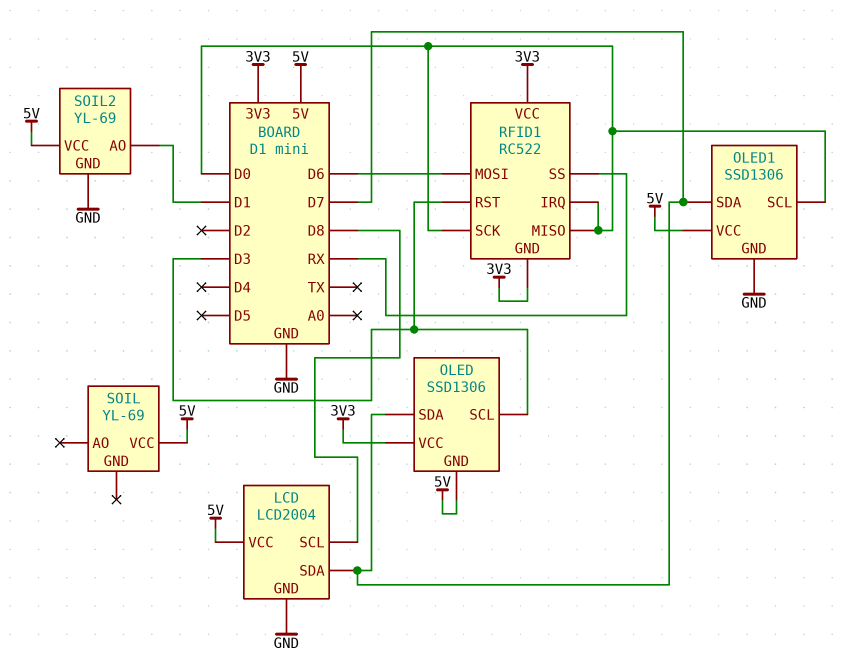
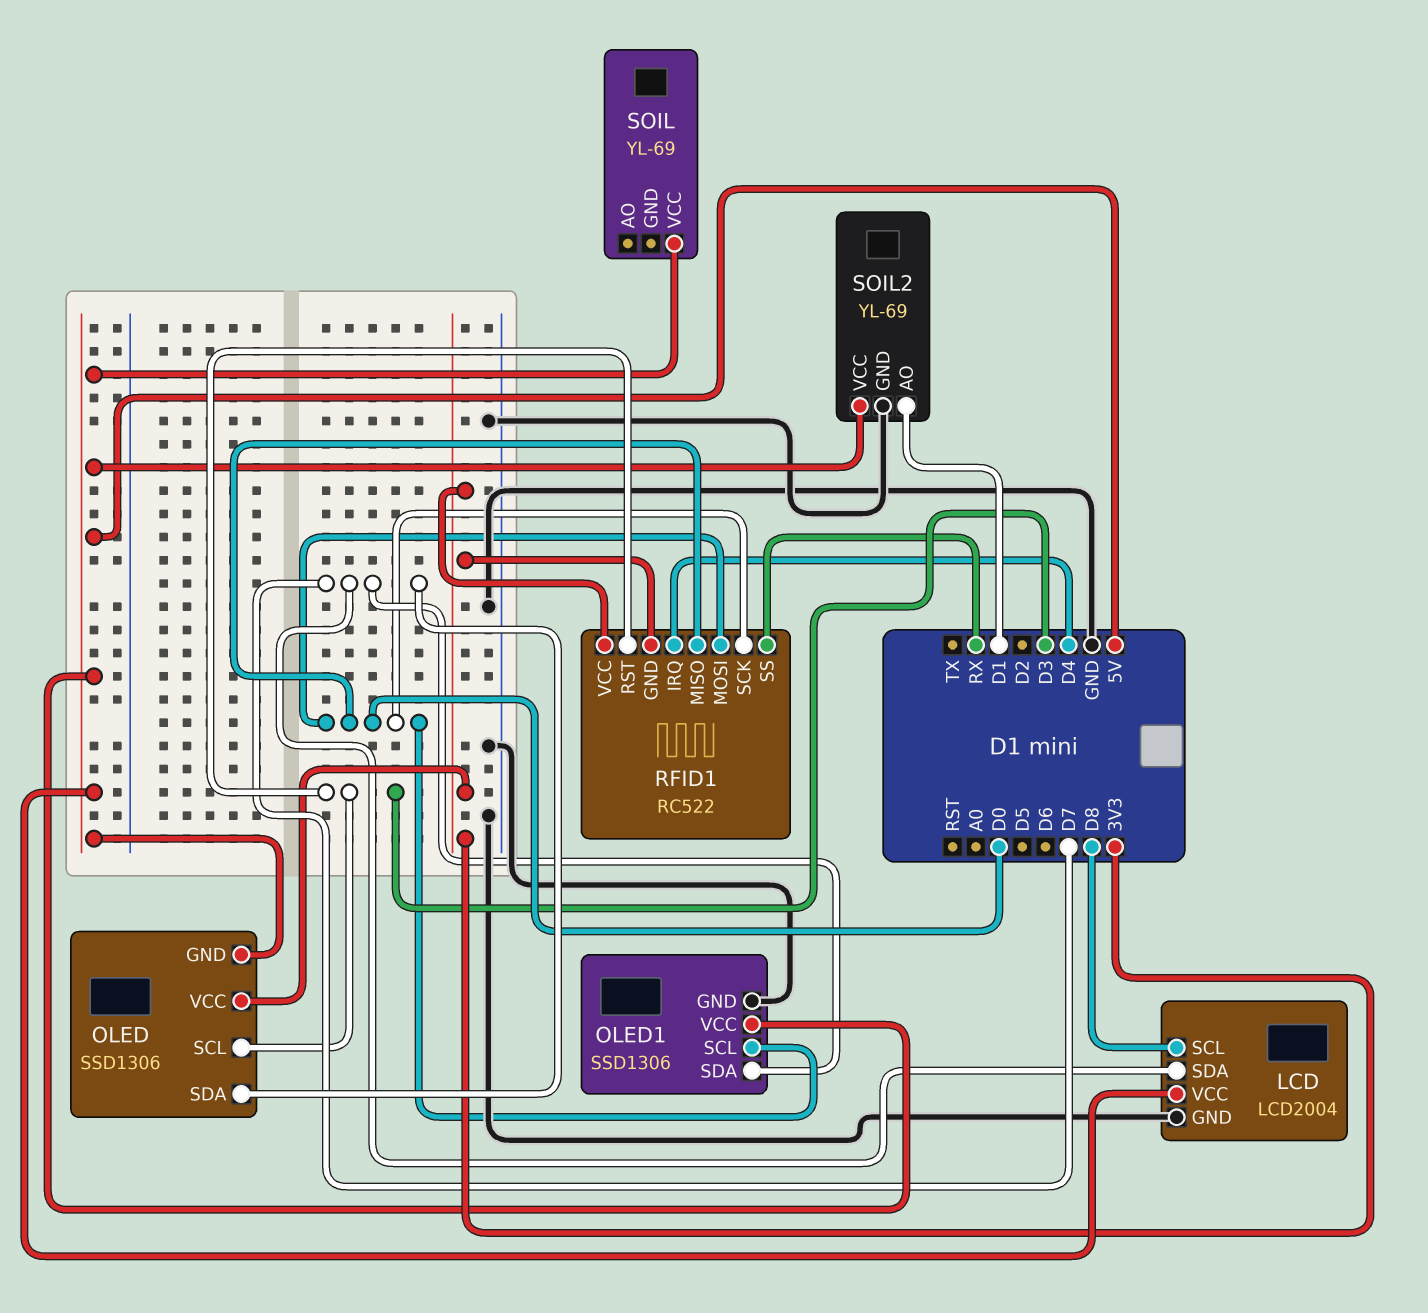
RFID1 pin IRQ: D0 -> D4
RFID1 pin MOSI: D6 -> D0

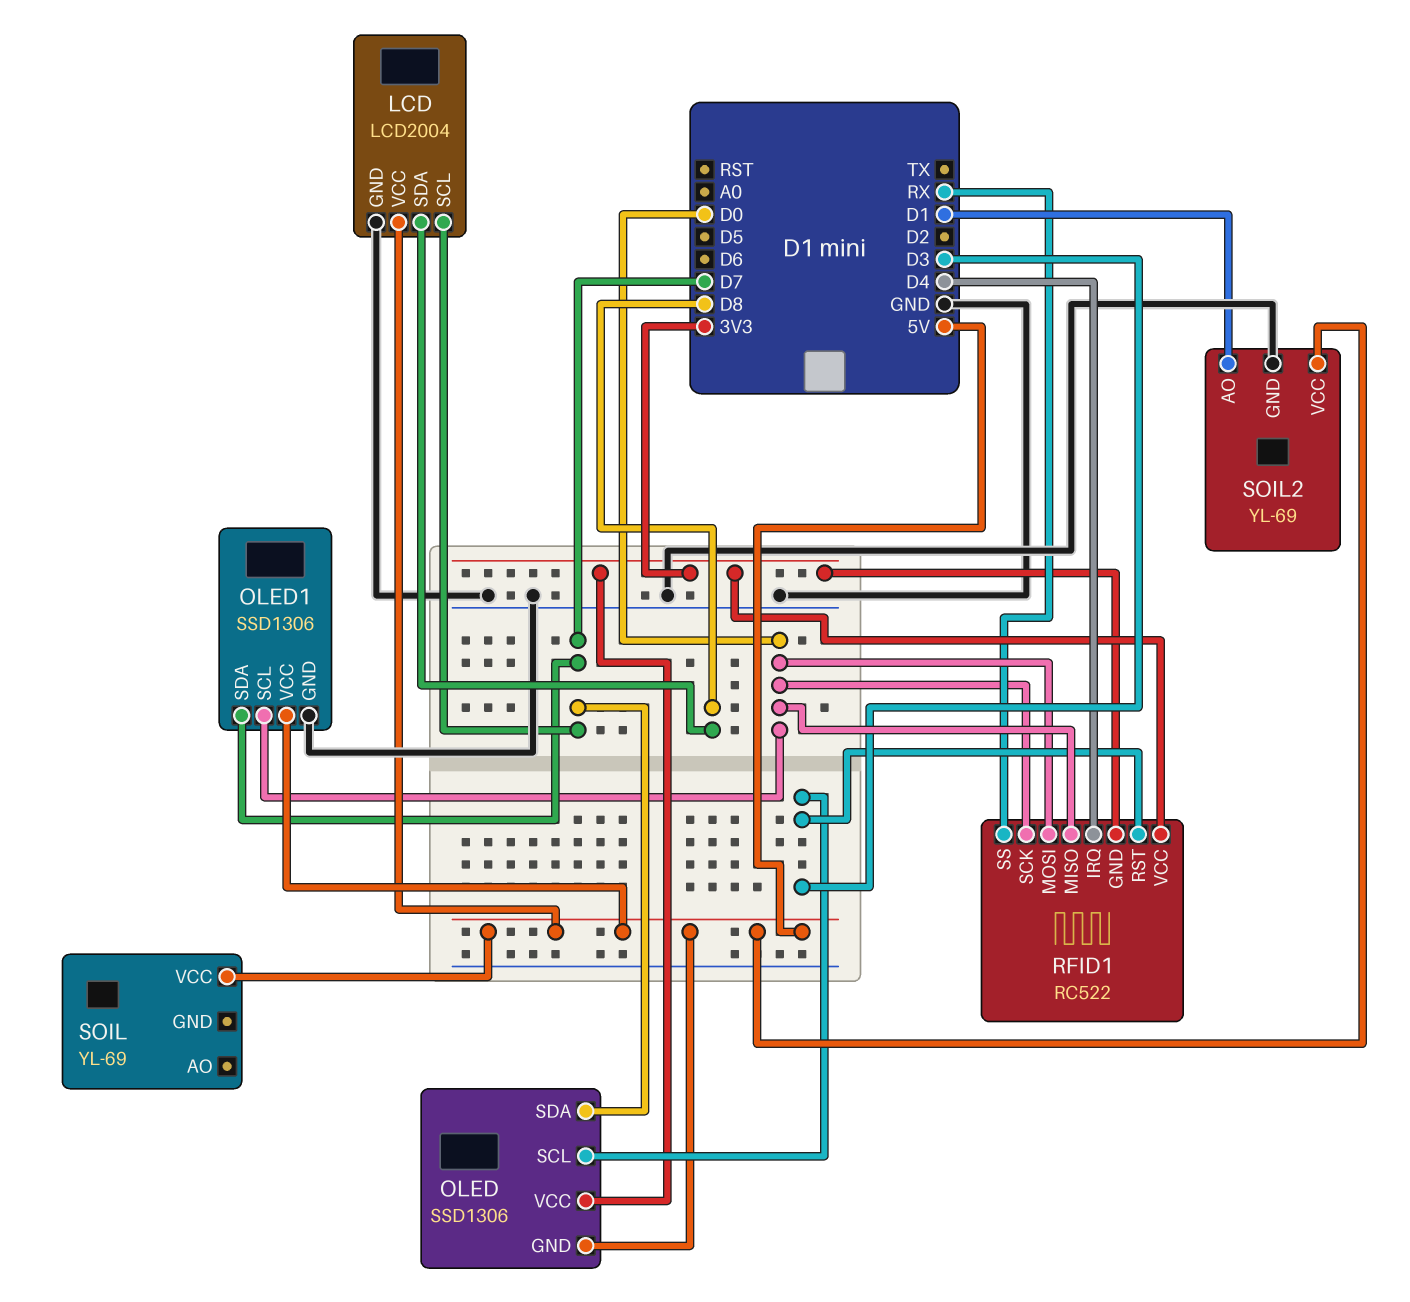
LCD pin SCL: D8 -> D7
LCD pin SDA: D7 -> D8

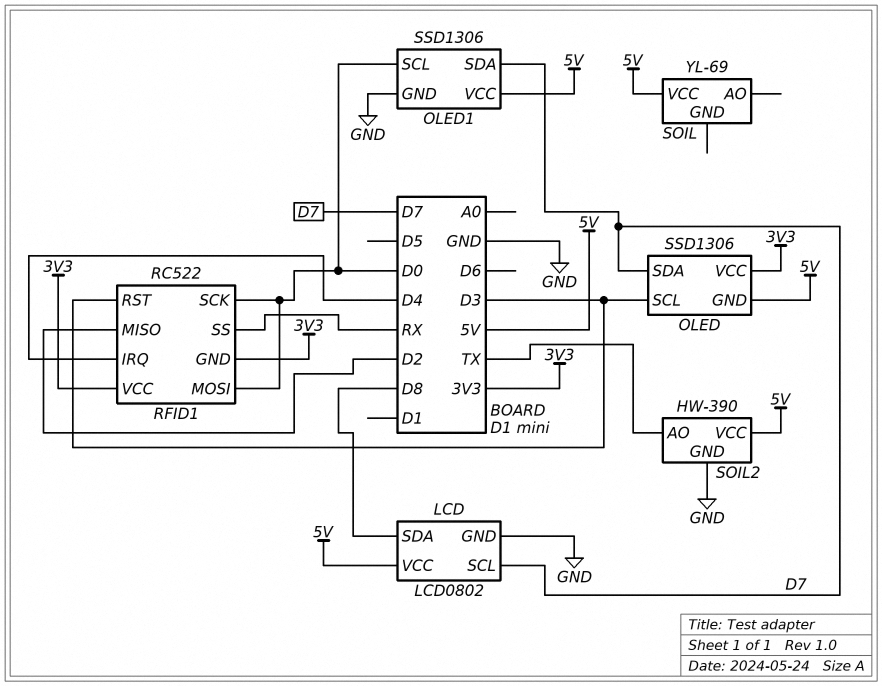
LCD: LCD2004 -> LCD0802
RFID1 pin MISO: D0 -> D2
SOIL2: YL-69 -> HW-390
SOIL2 pin AO: D1 -> TX

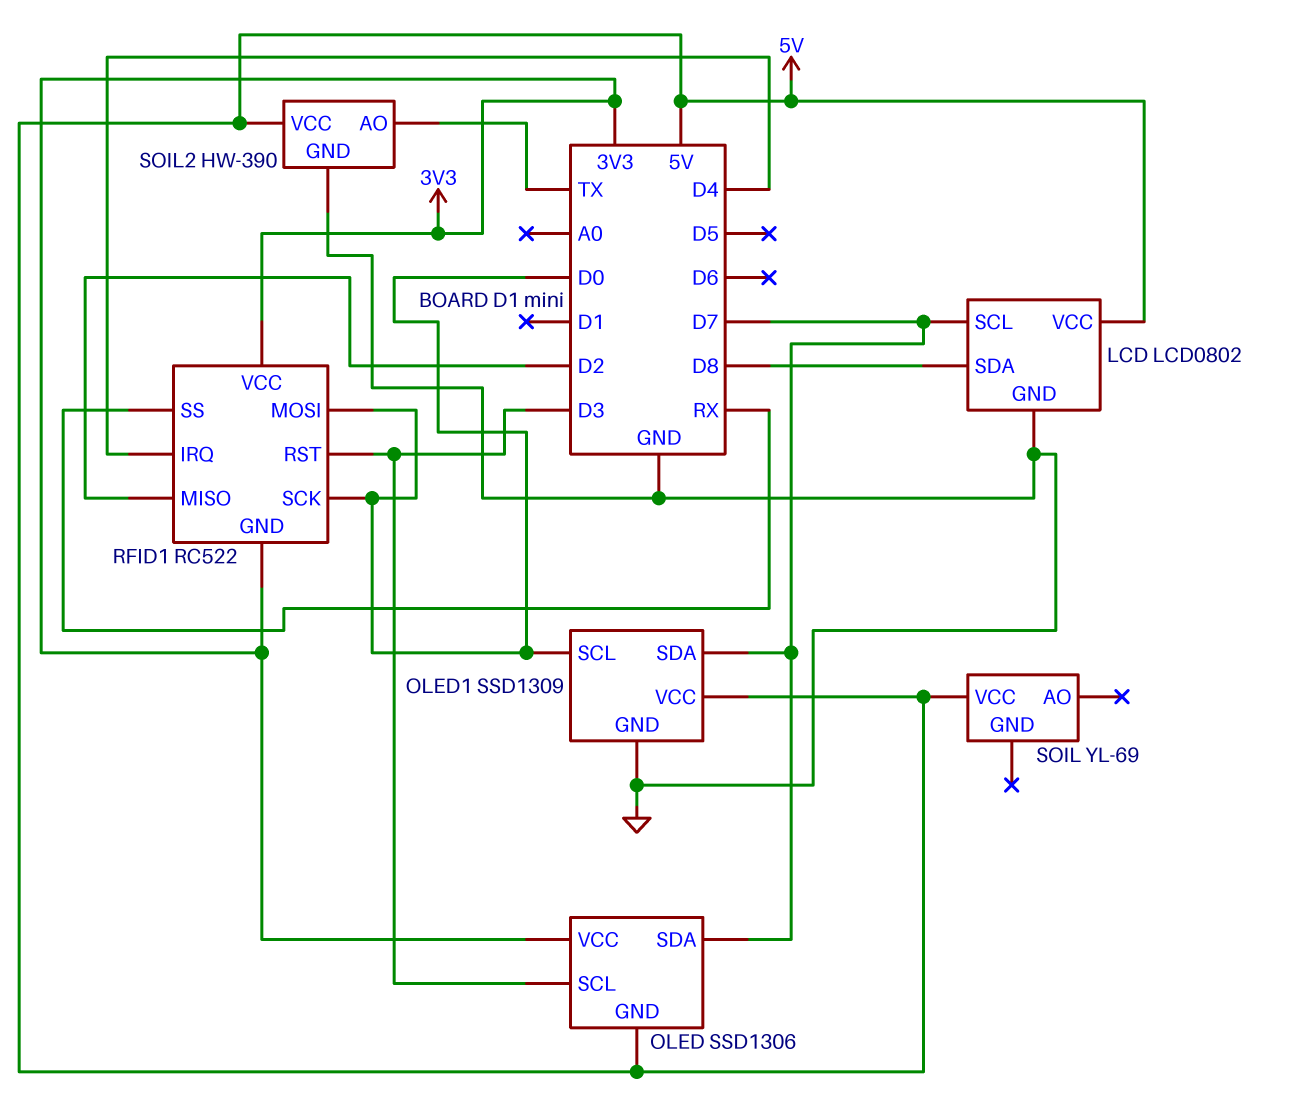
OLED1: SSD1306 -> SSD1309

